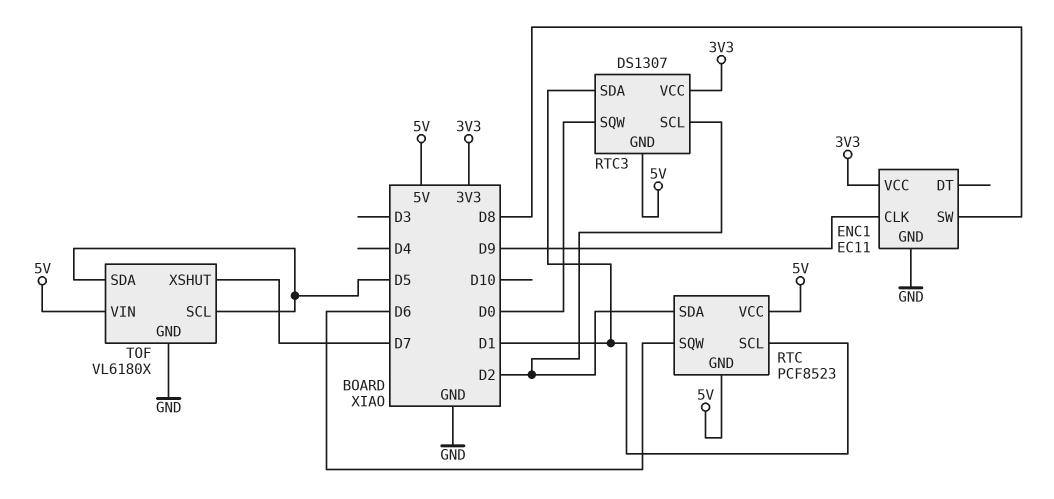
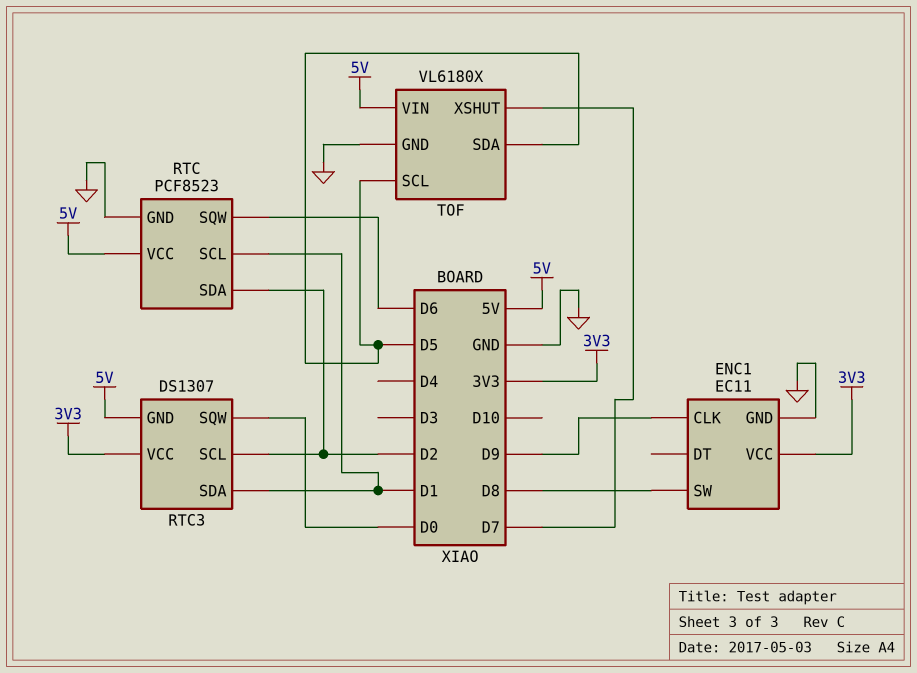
RTC pin GND: 5V -> GND

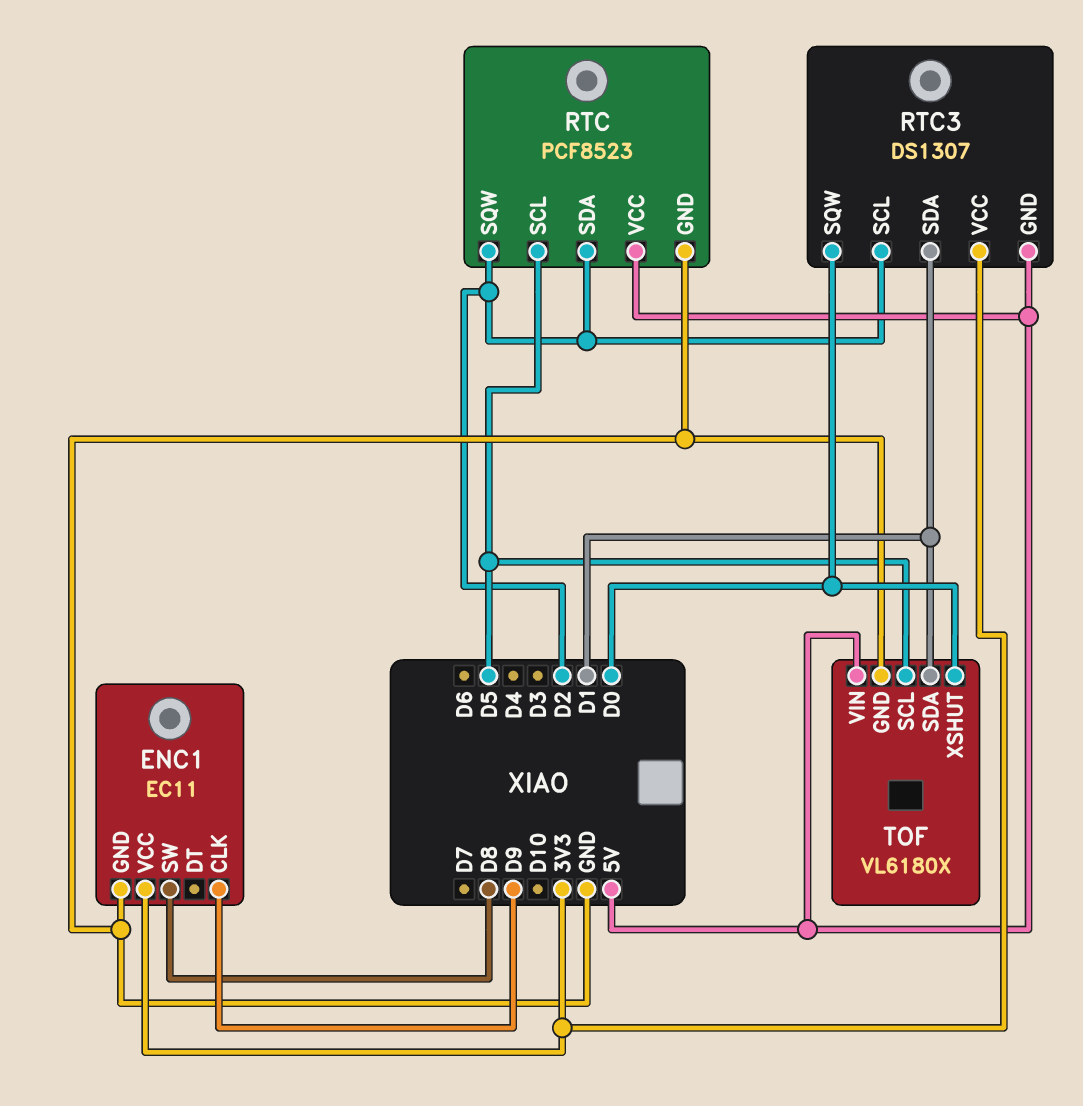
RTC pin SCL: D1 -> D5
RTC pin SQW: D6 -> D2
TOF pin SDA: D5 -> D1
TOF pin XSHUT: D7 -> D0

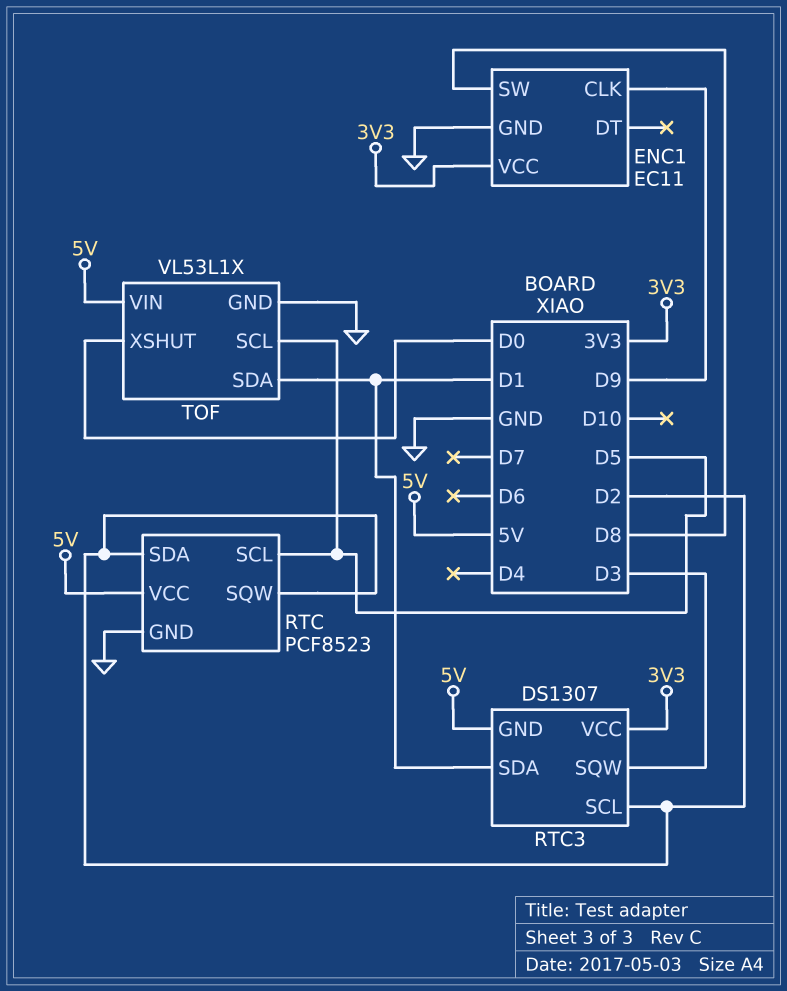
RTC3 pin SQW: D0 -> D3
TOF: VL6180X -> VL53L1X

